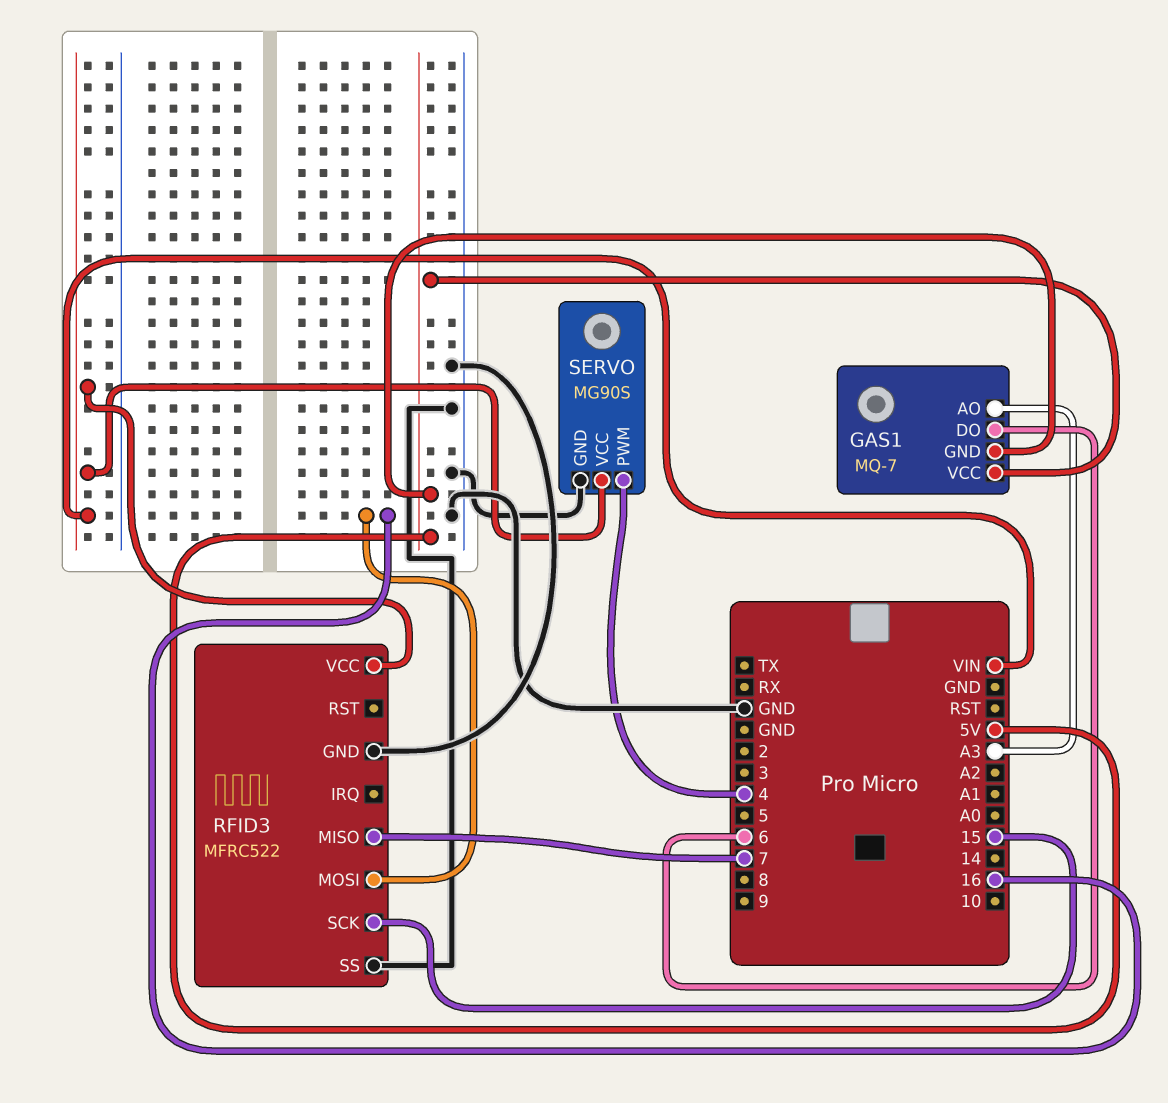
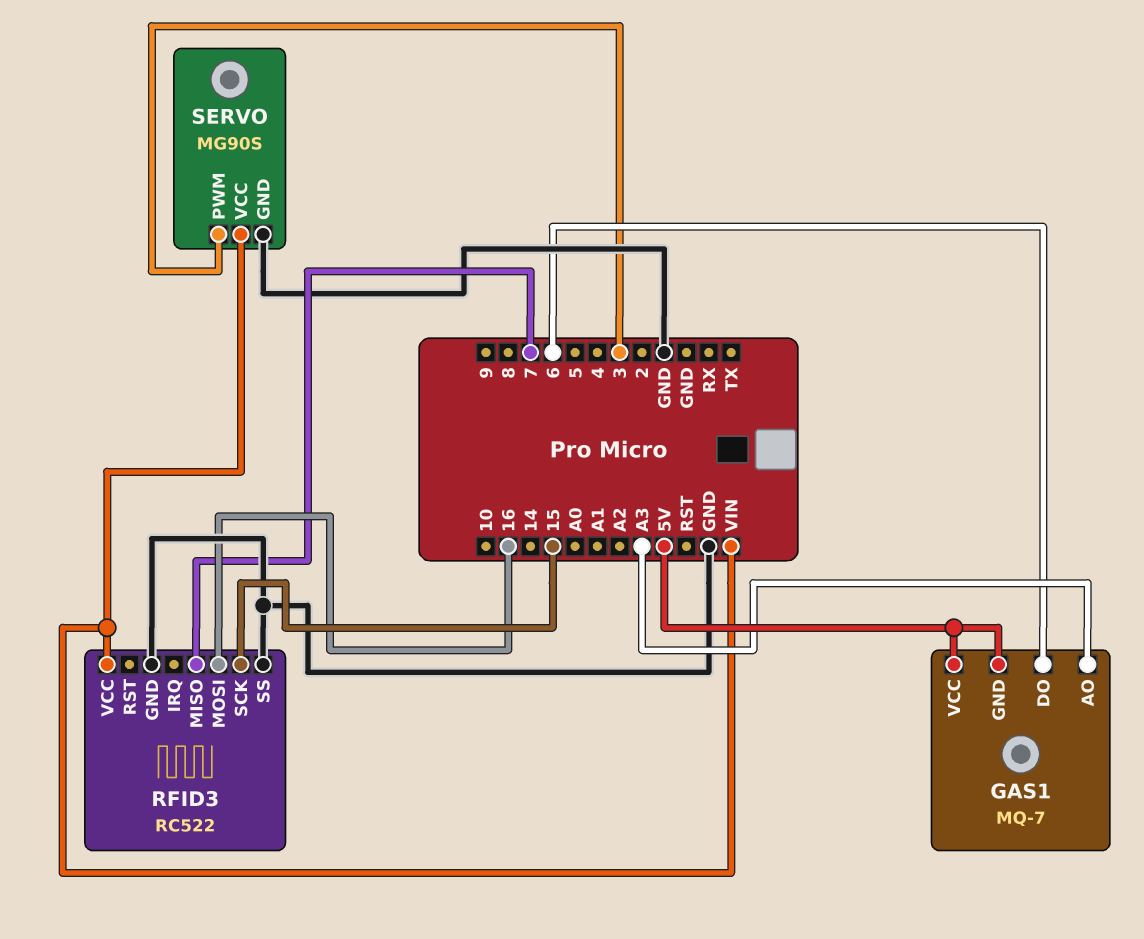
RFID3: MFRC522 -> RC522
SERVO pin PWM: 4 -> 3

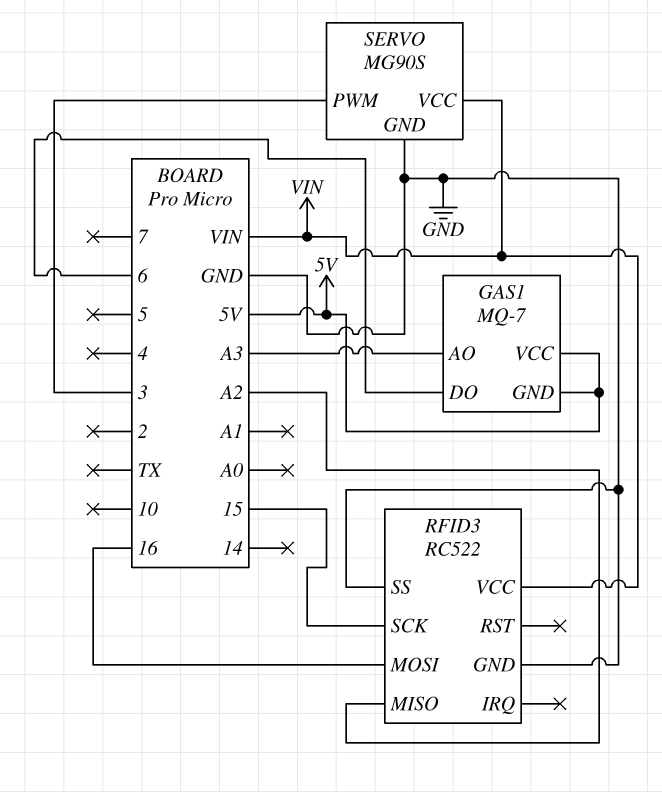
RFID3 pin MISO: 7 -> A2

